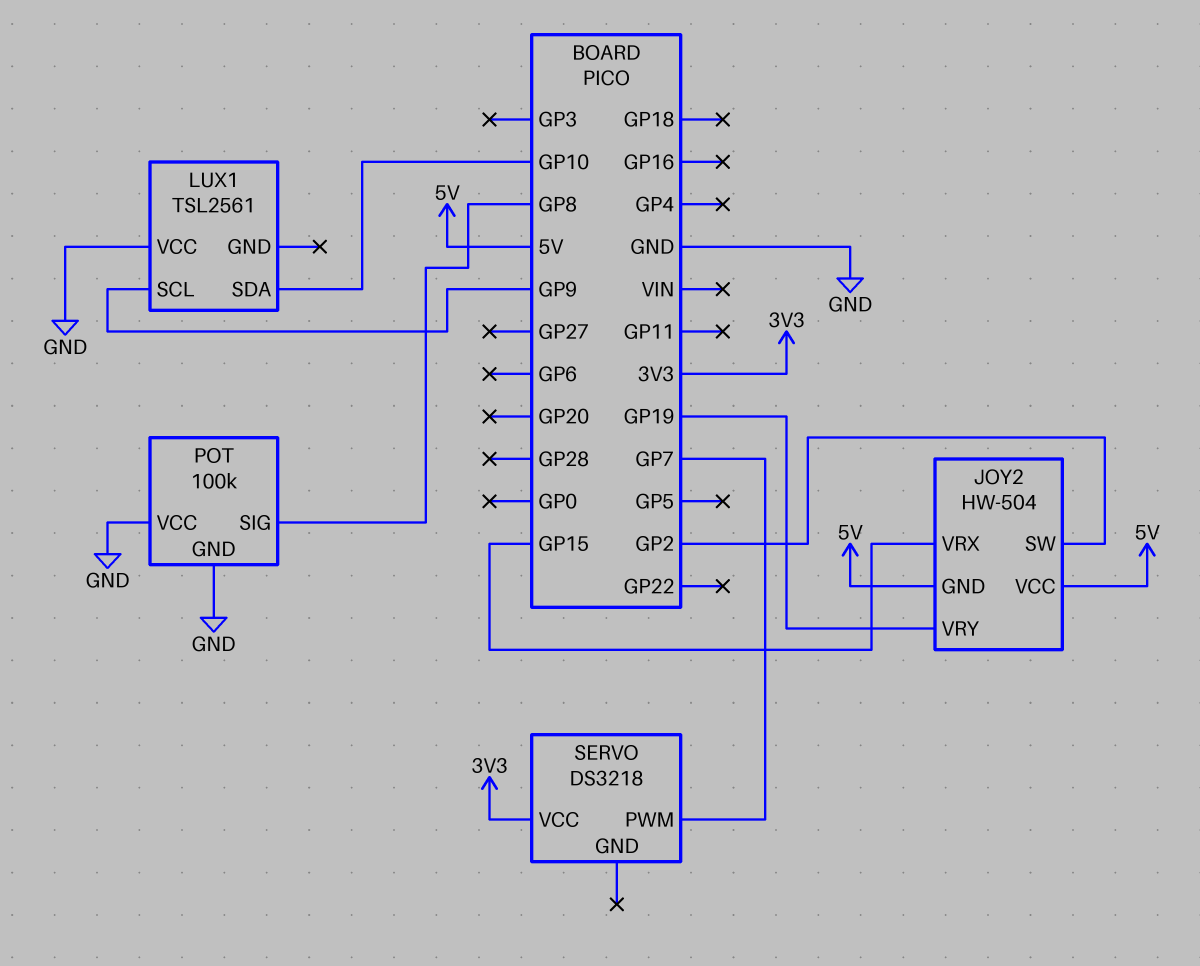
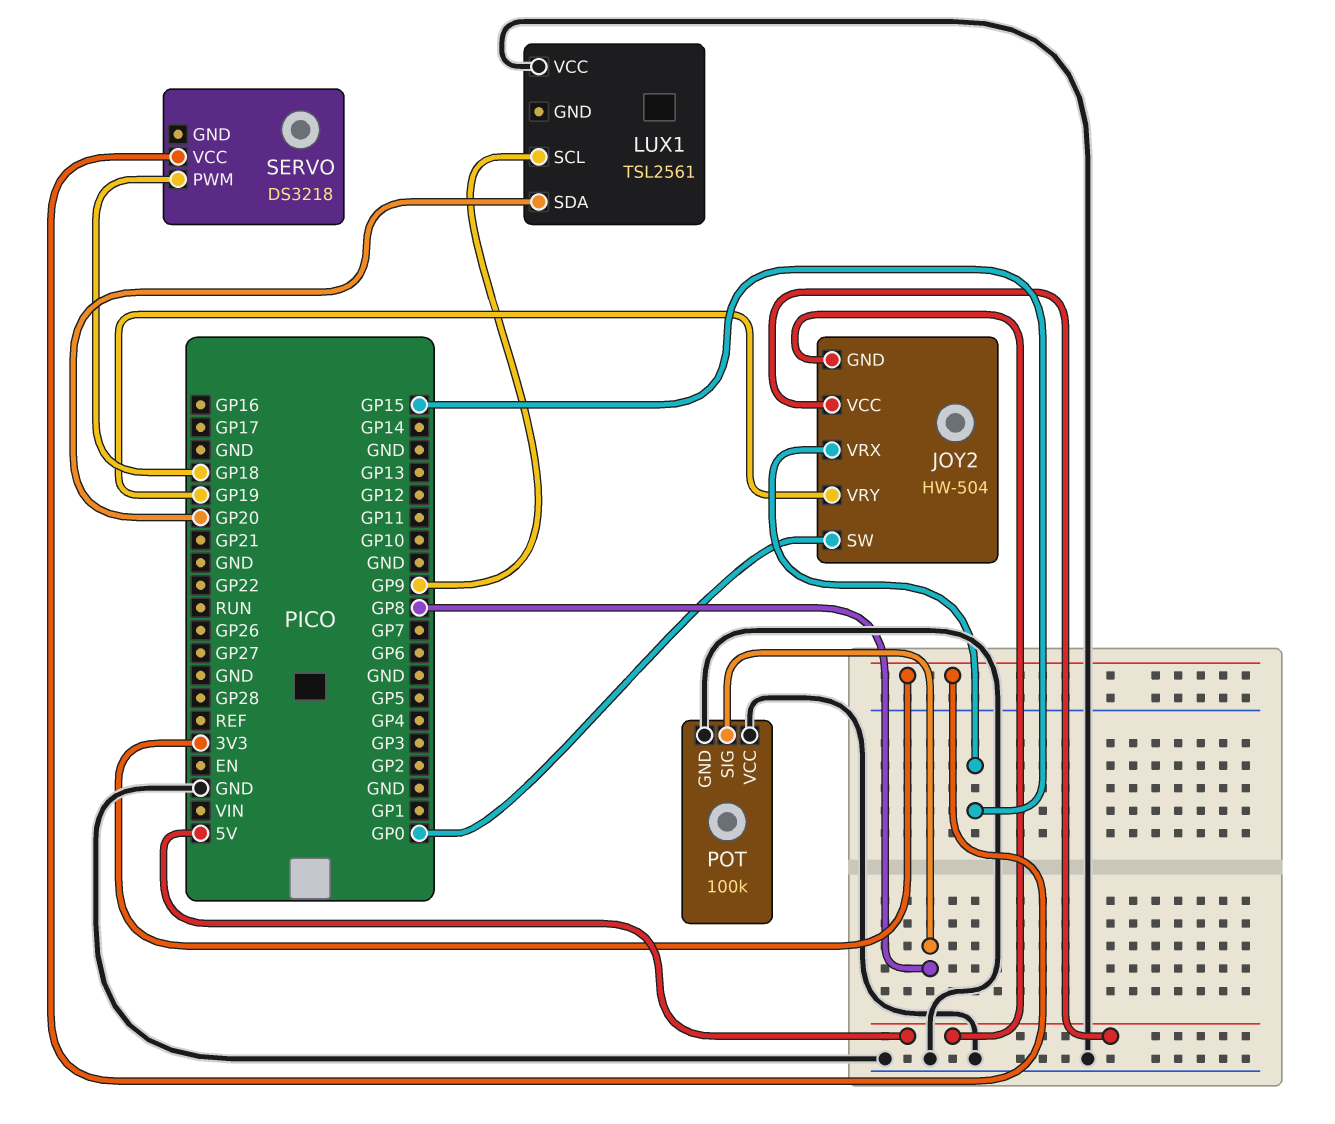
JOY2 pin SW: GP2 -> GP0
LUX1 pin SDA: GP10 -> GP20
SERVO pin PWM: GP7 -> GP18

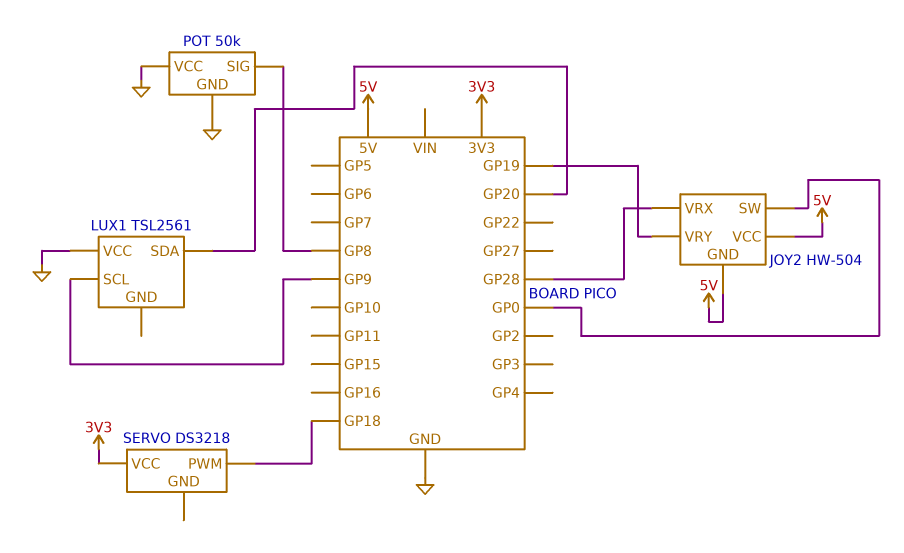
JOY2 pin VRX: GP15 -> GP28
POT: 100k -> 50k

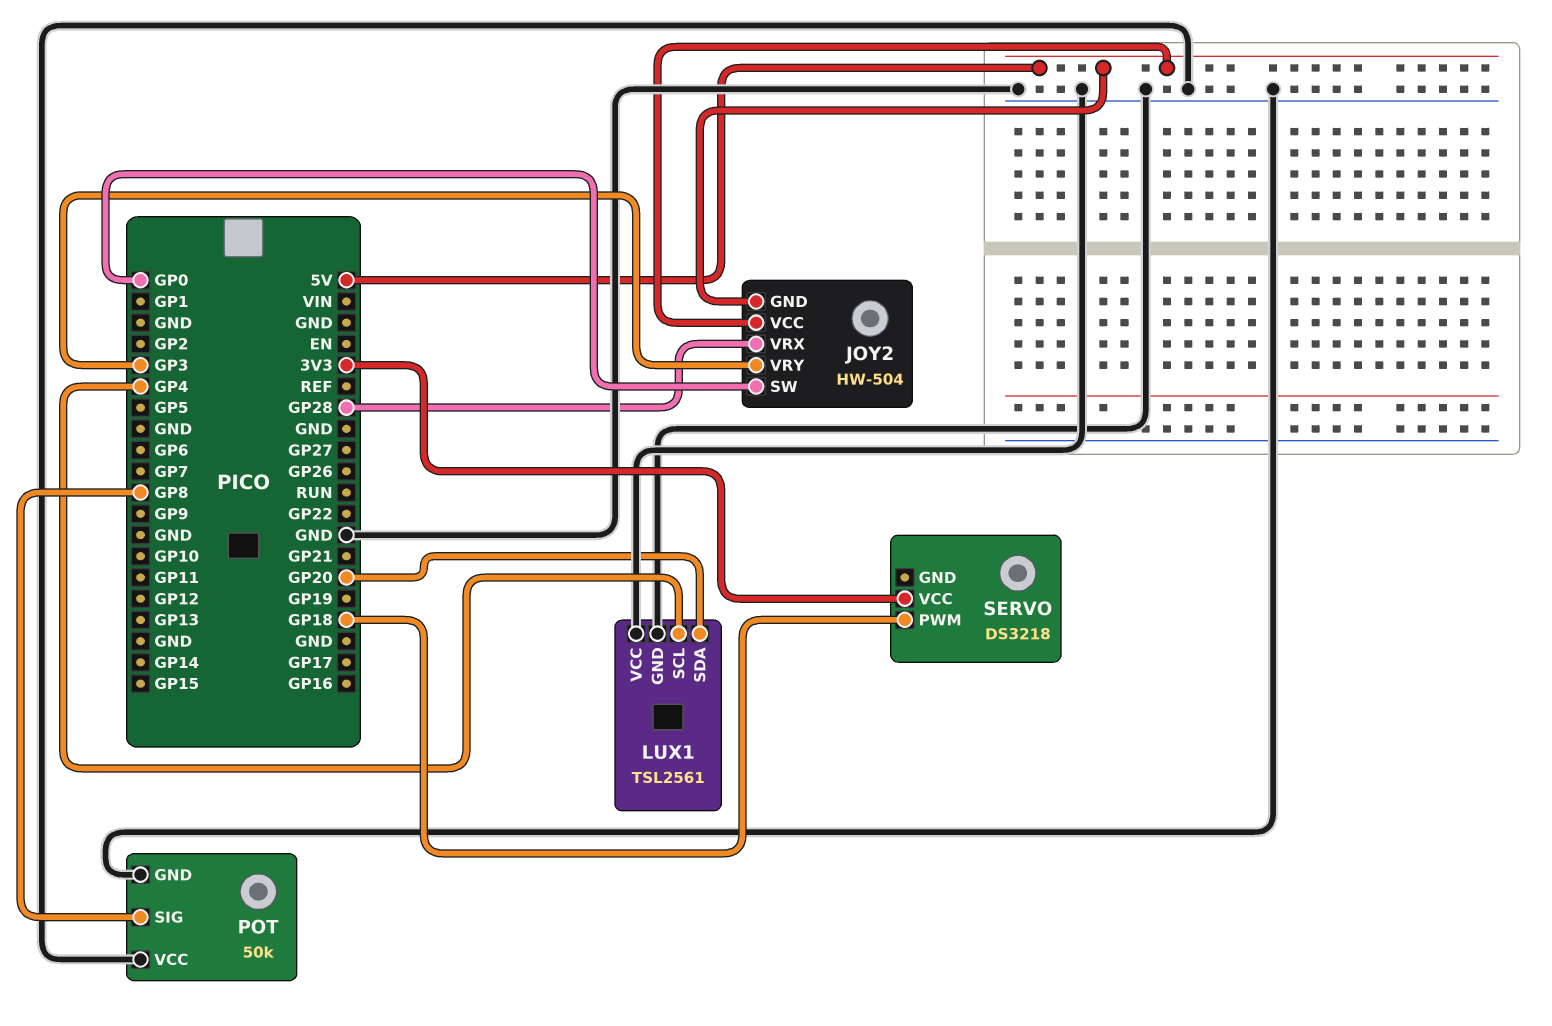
JOY2 pin VRY: GP19 -> GP3
LUX1 pin GND: none -> GND
LUX1 pin SCL: GP9 -> GP4

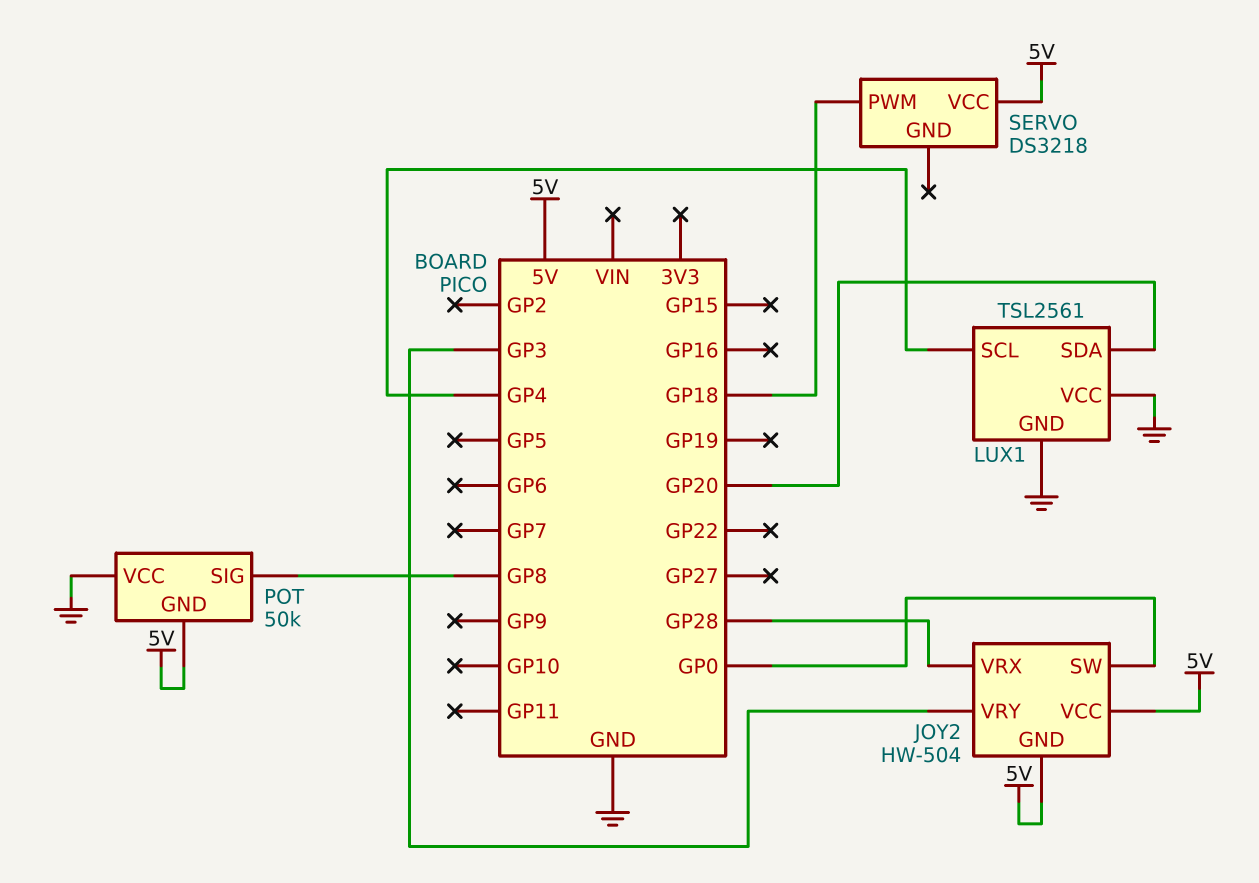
POT pin GND: GND -> 5V
SERVO pin VCC: 3V3 -> 5V

